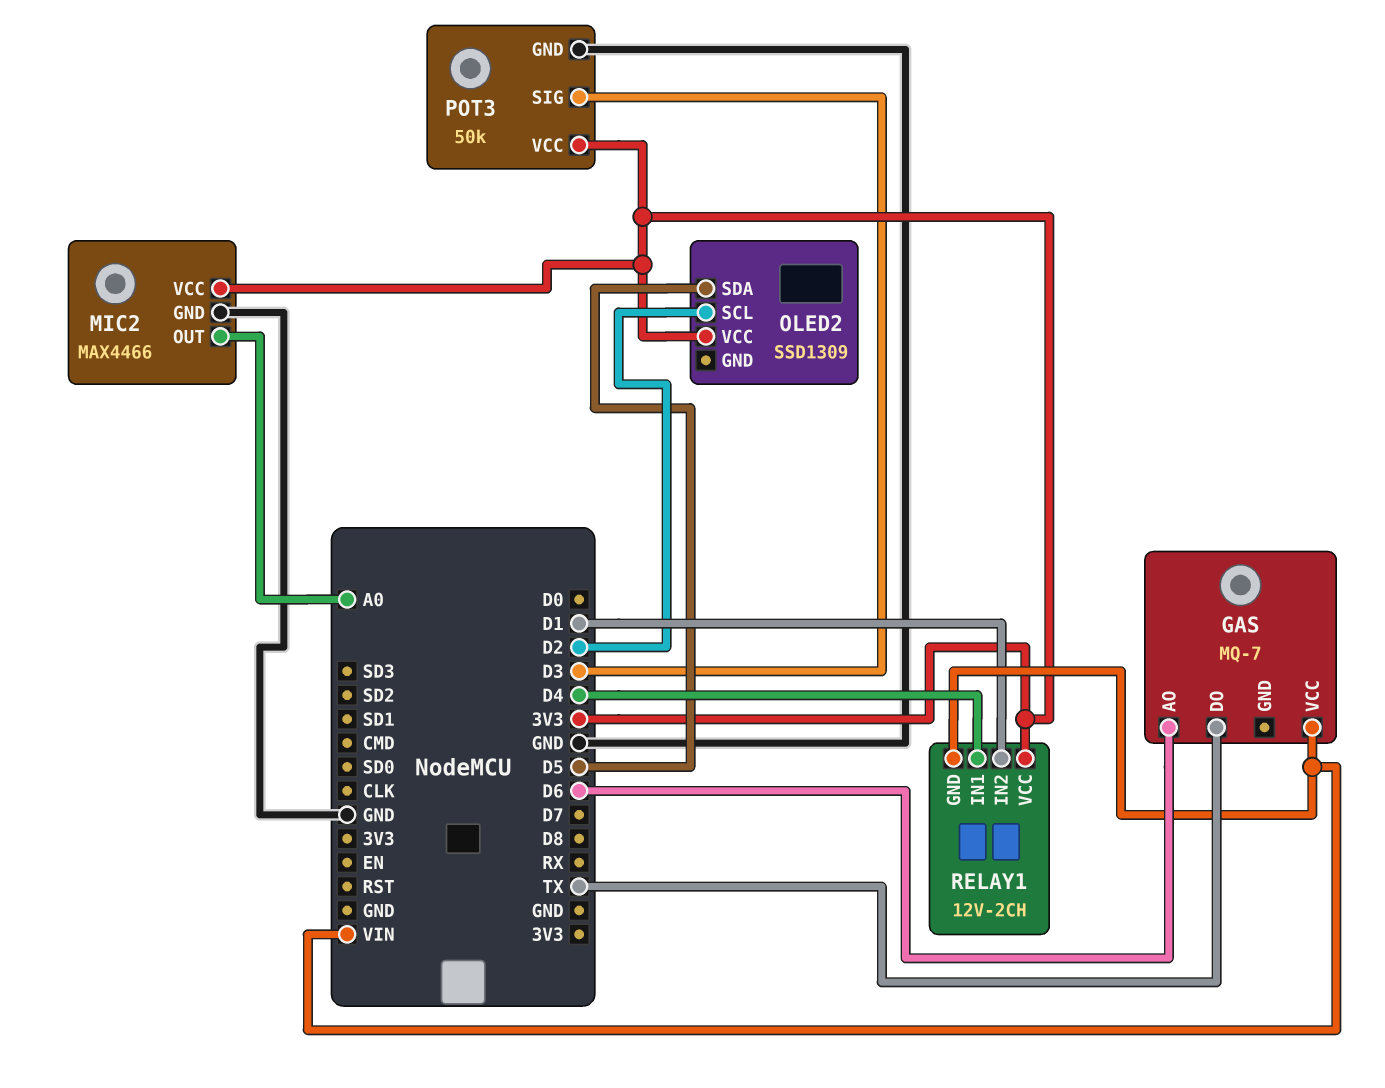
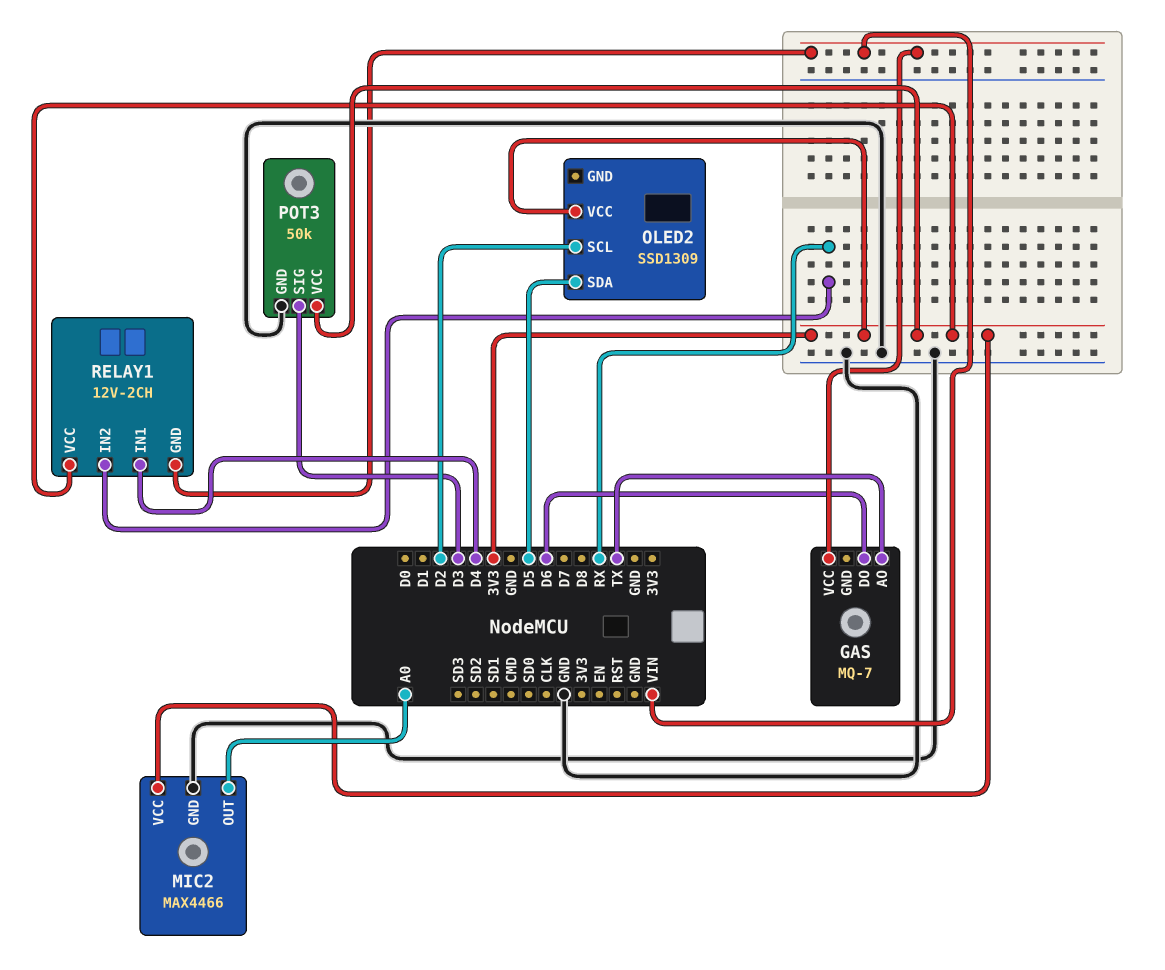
GAS pin AO: D6 -> TX
GAS pin DO: TX -> D6
RELAY1 pin IN2: D1 -> RX

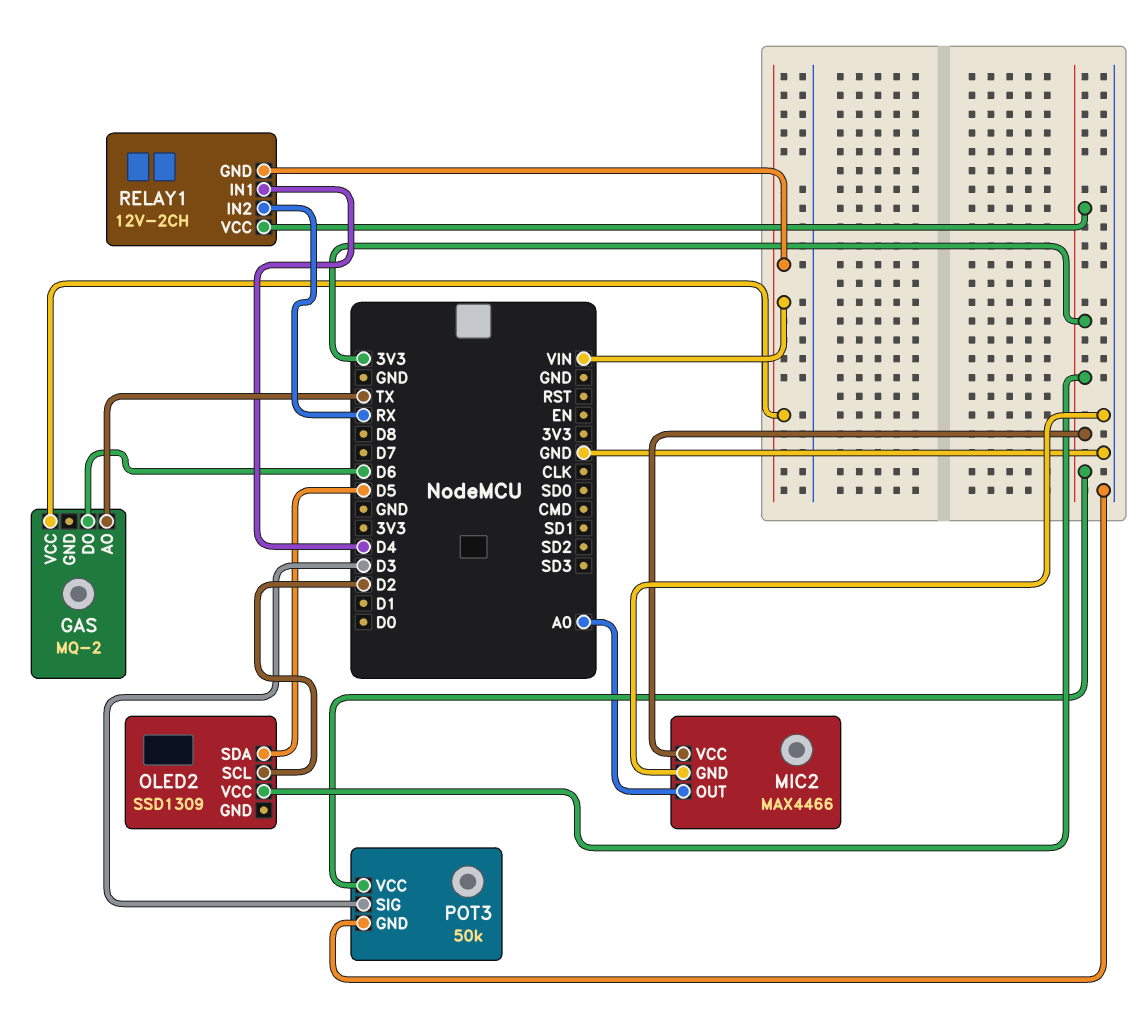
GAS: MQ-7 -> MQ-2

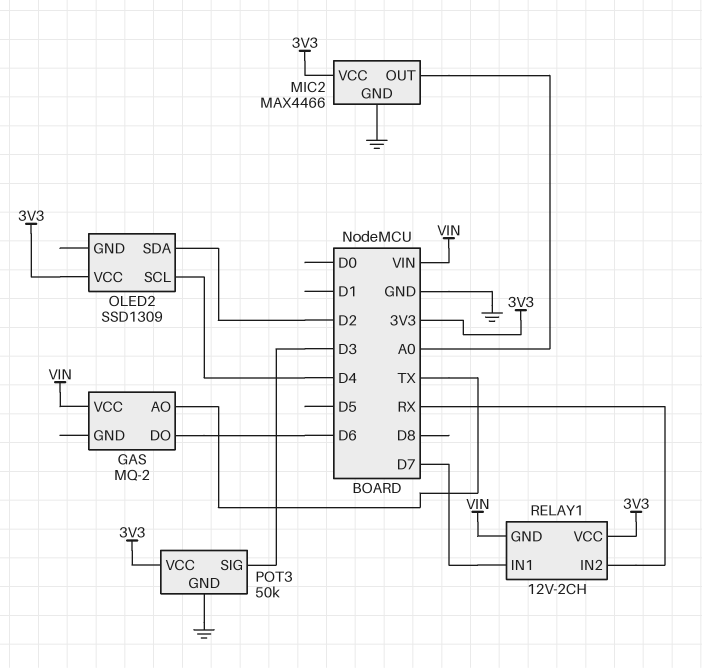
OLED2 pin SCL: D2 -> D4
OLED2 pin SDA: D5 -> D2
RELAY1 pin IN1: D4 -> D7

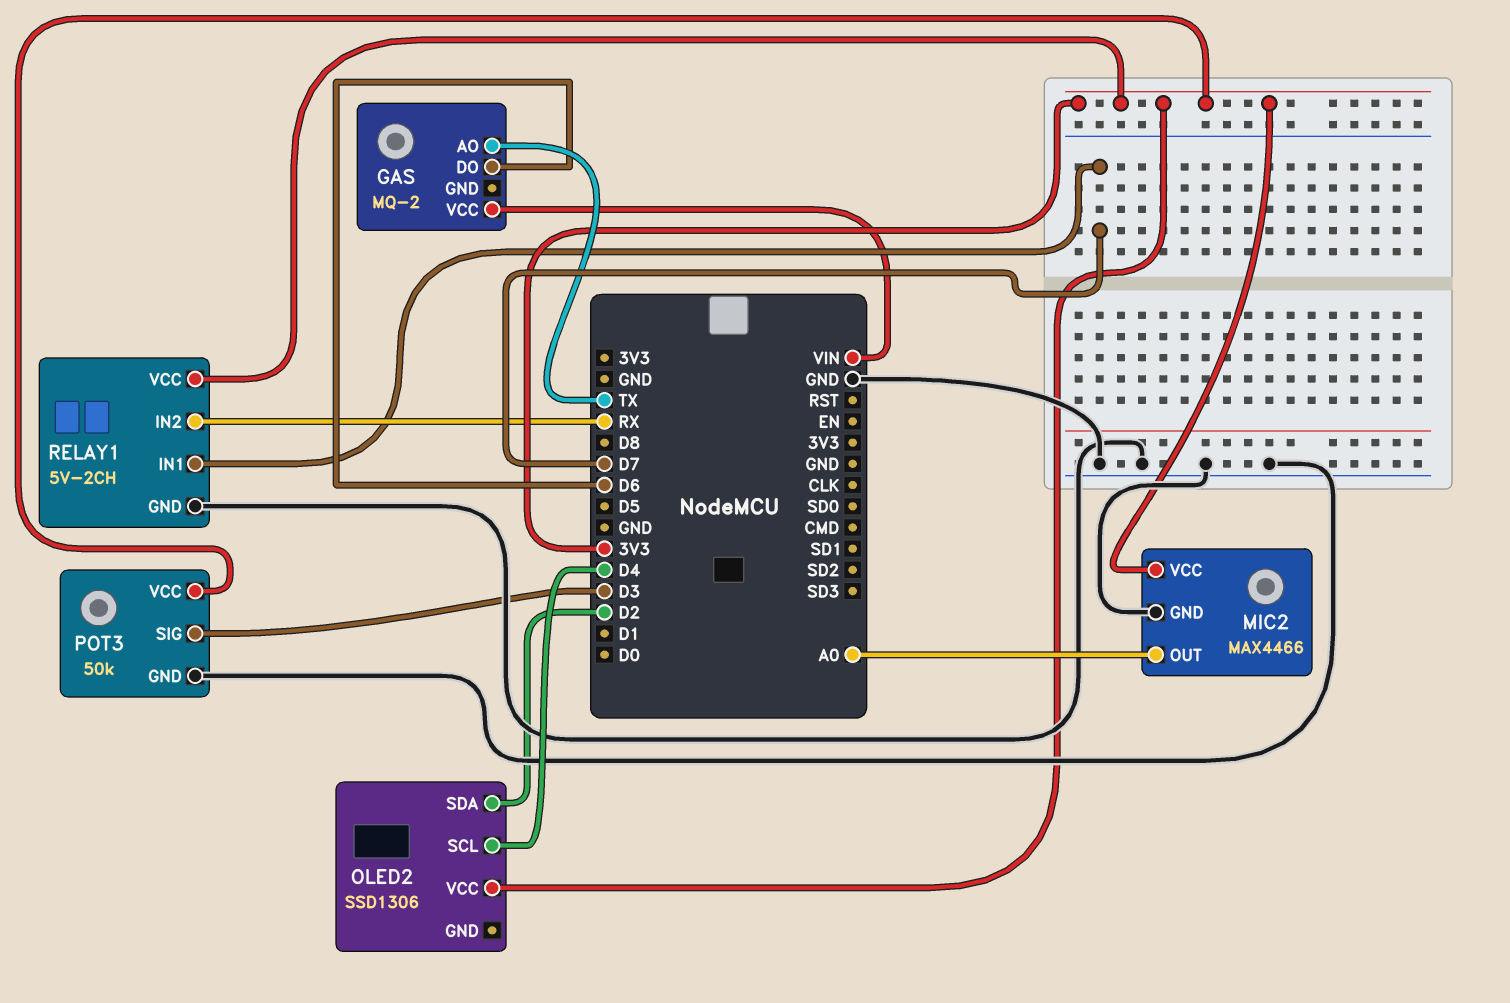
OLED2: SSD1309 -> SSD1306
RELAY1: 12V-2CH -> 5V-2CH
RELAY1 pin GND: VIN -> GND

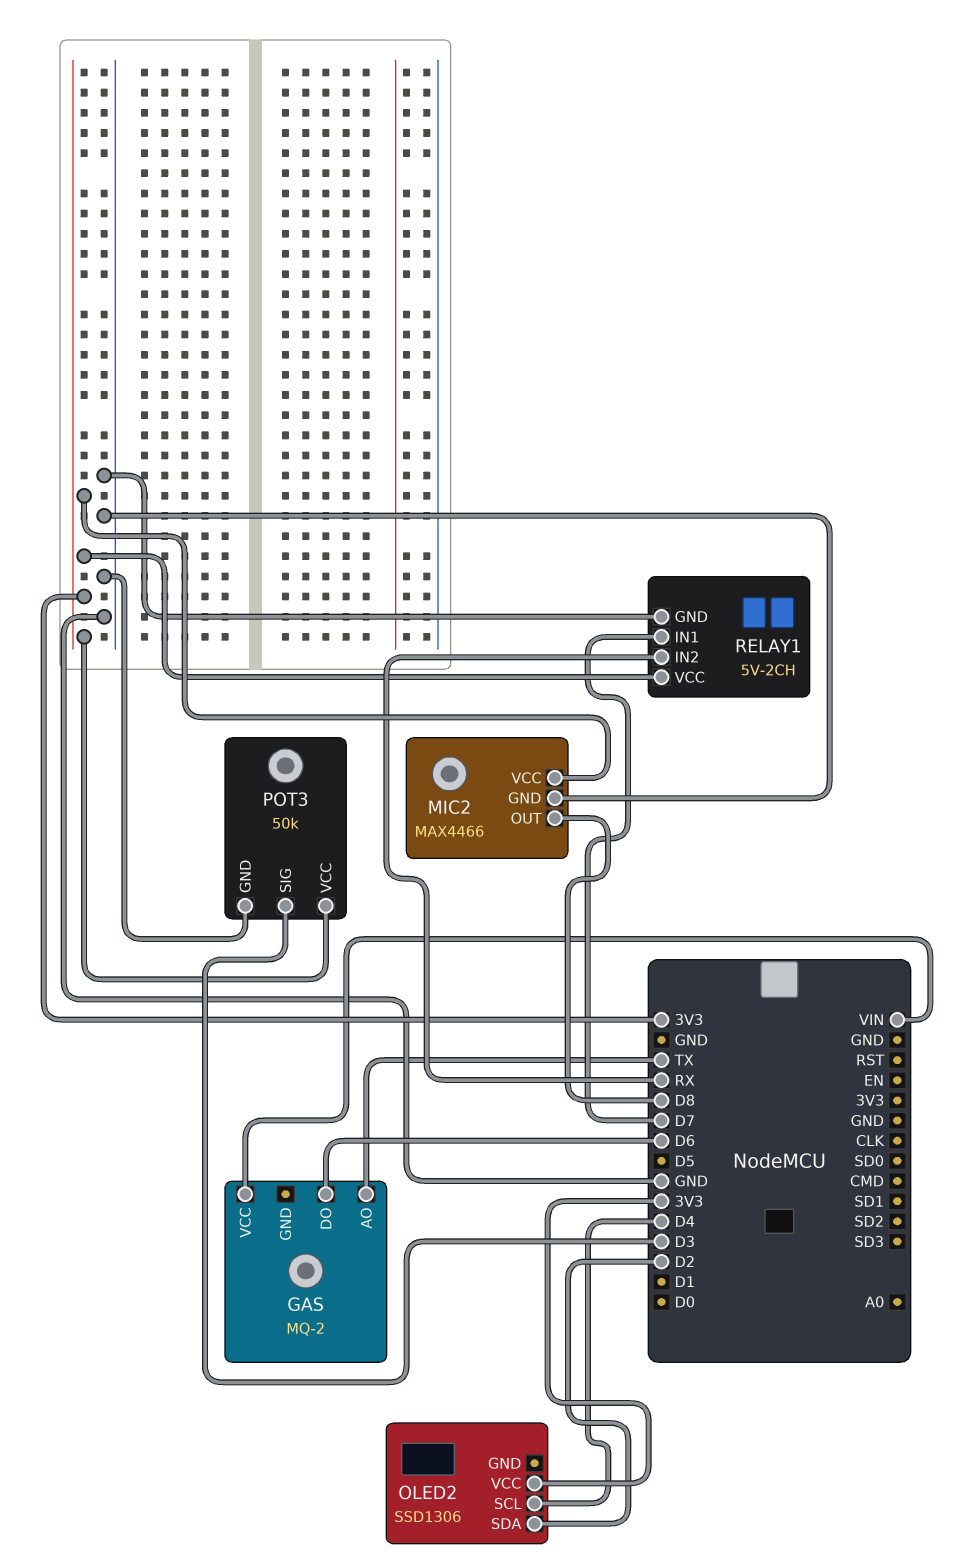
MIC2 pin OUT: A0 -> D8

